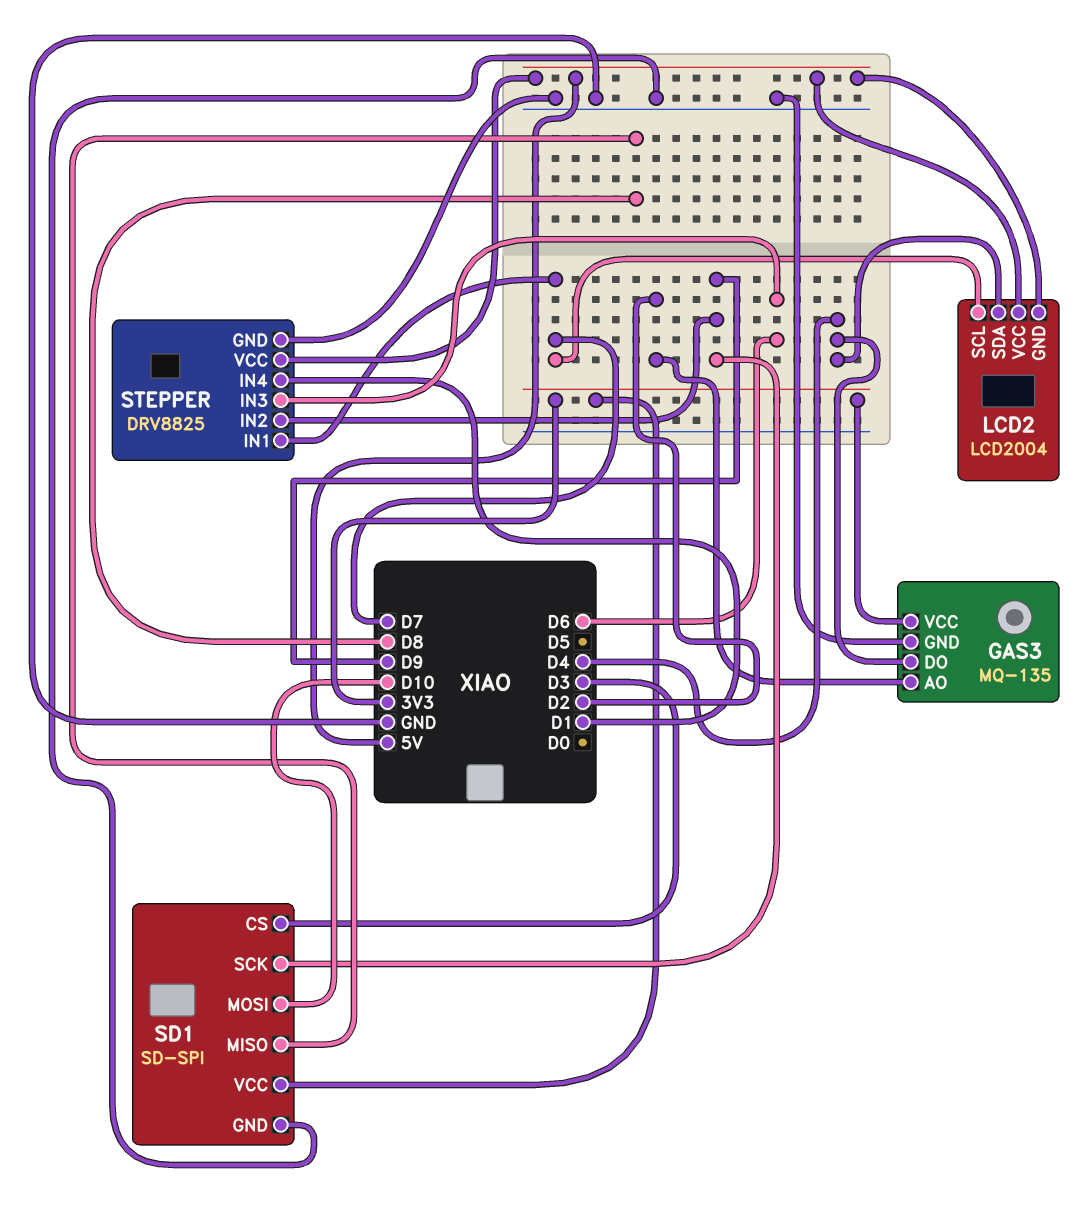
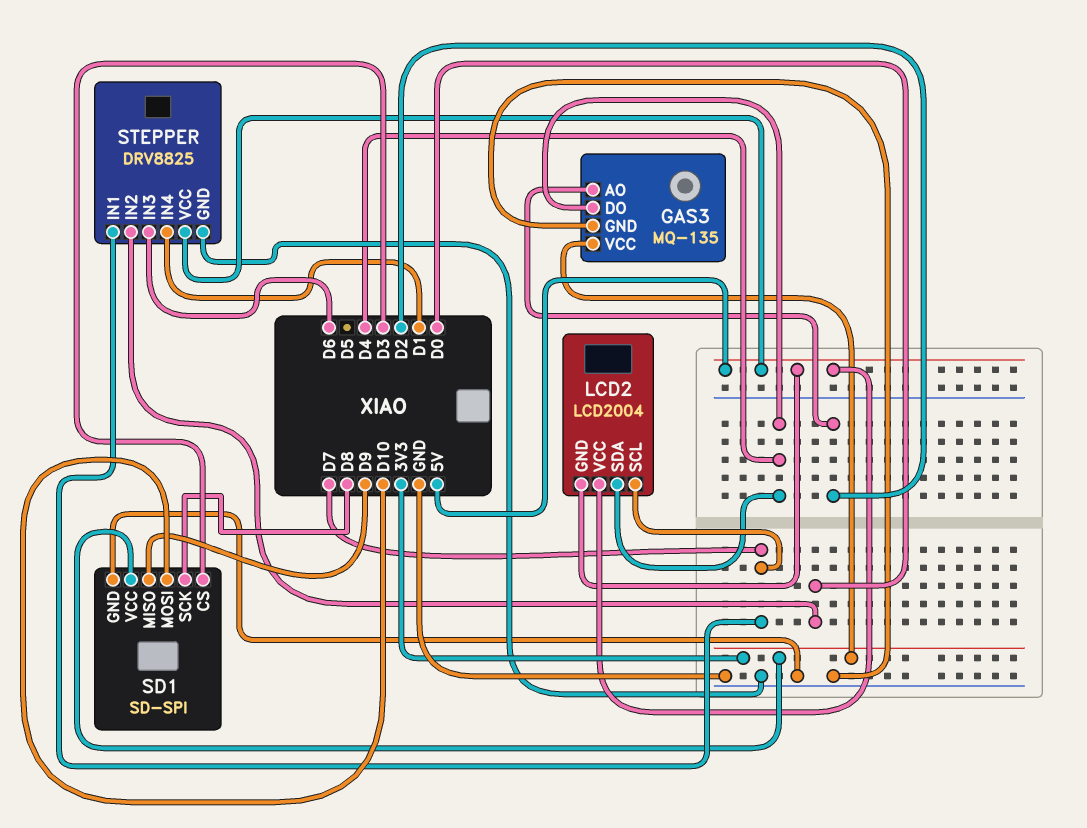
SD1 pin MISO: D8 -> D9
SD1 pin SCK: D9 -> D8
STEPPER pin IN2: D9 -> D0

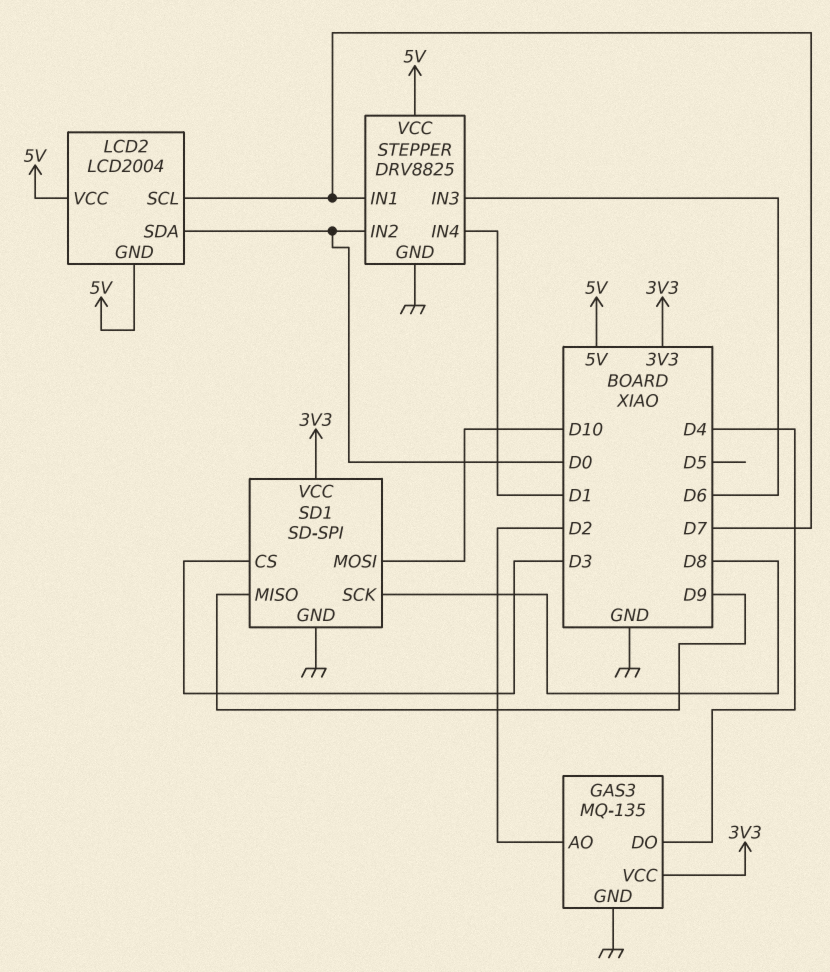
LCD2 pin SDA: D4 -> D0

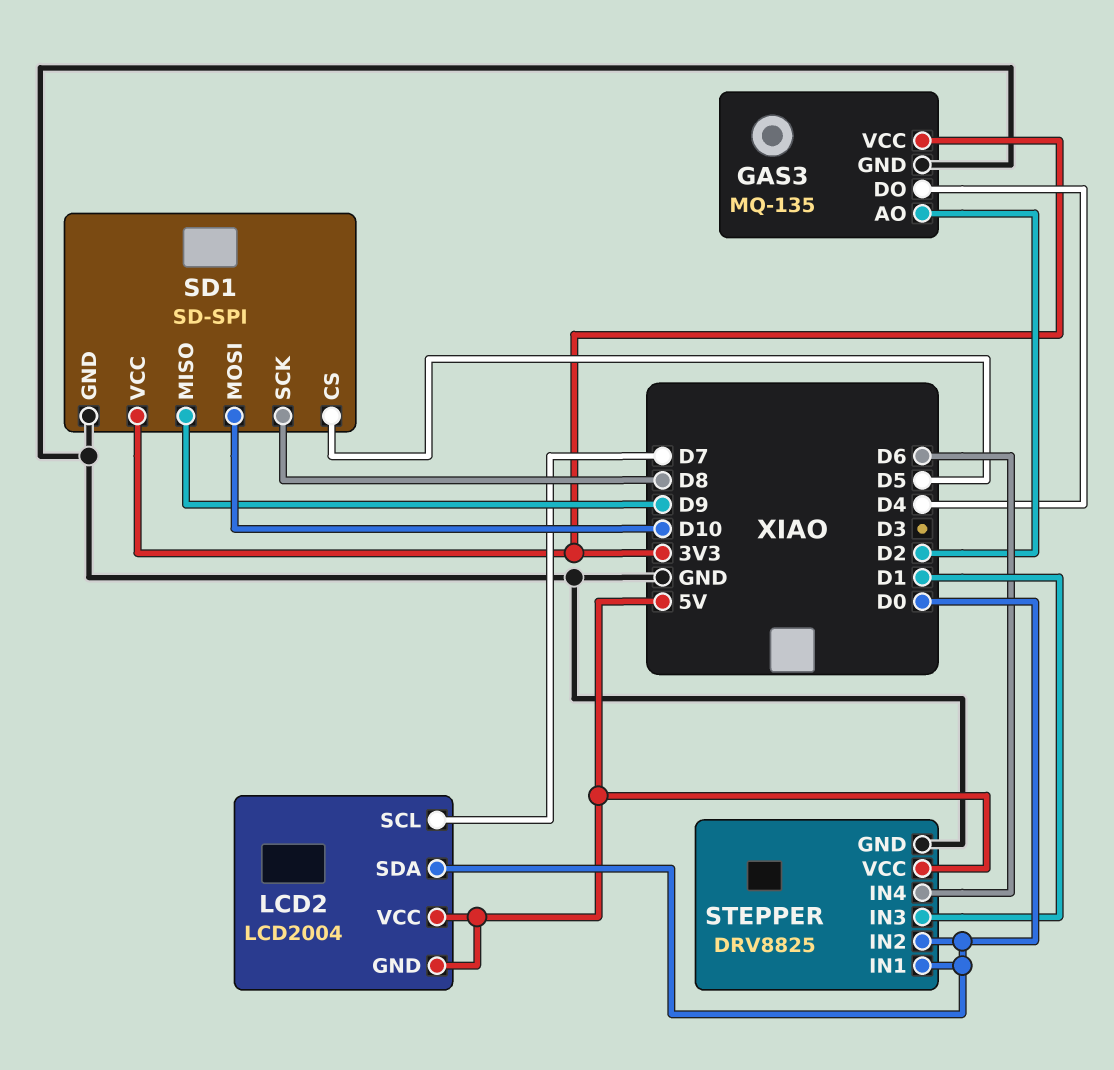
SD1 pin CS: D3 -> D5
STEPPER pin IN1: D7 -> D0
STEPPER pin IN3: D6 -> D1
STEPPER pin IN4: D1 -> D6

